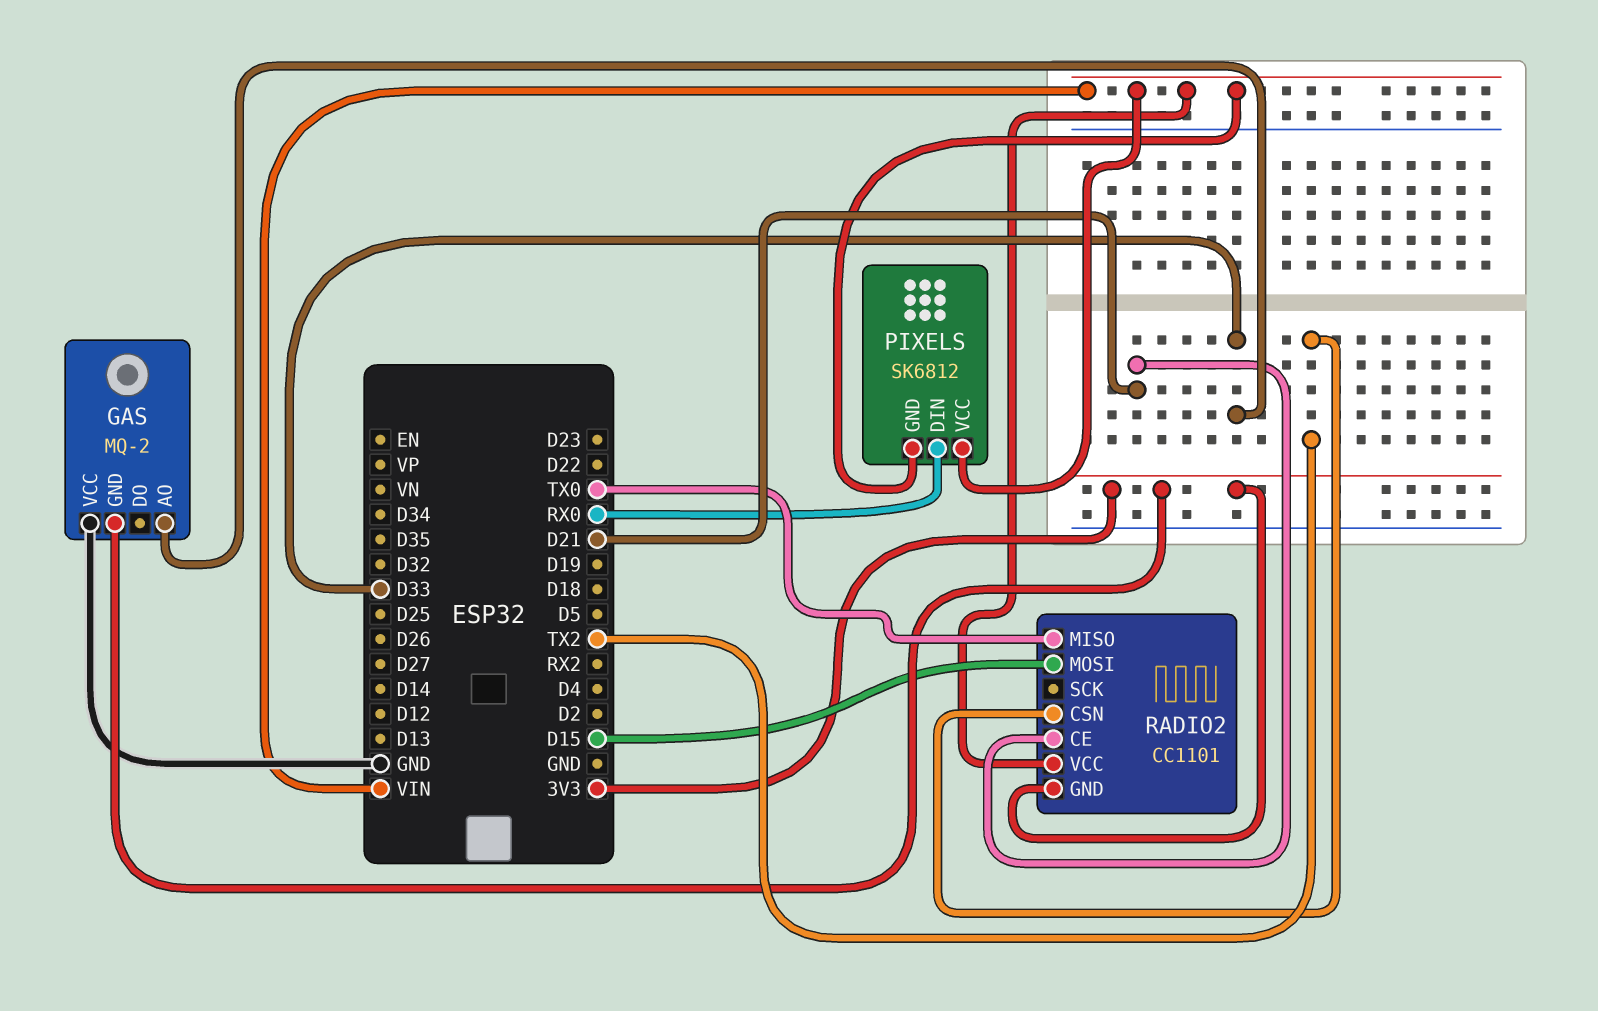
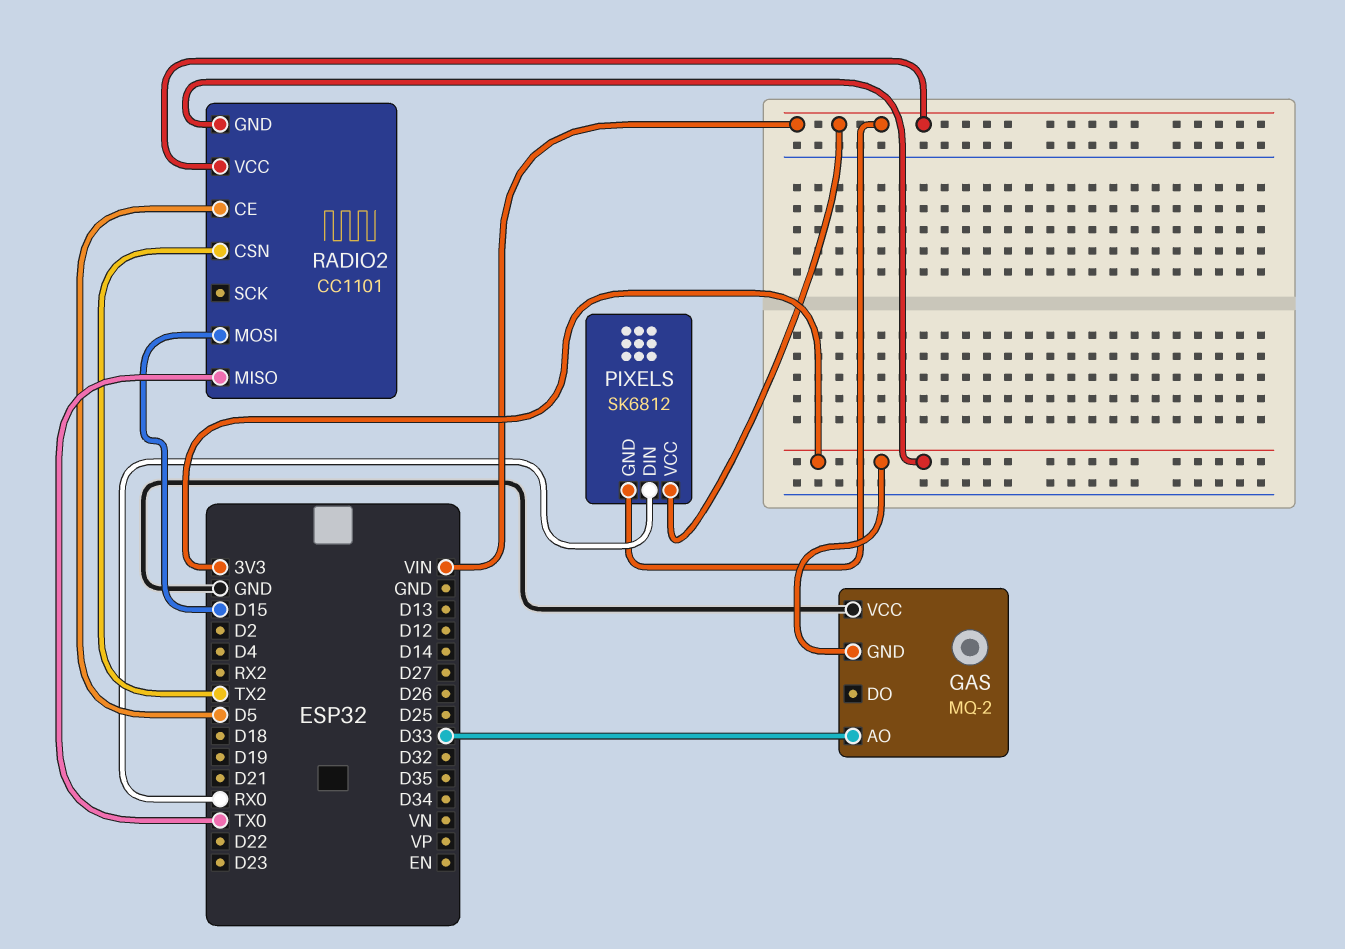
RADIO2 pin CE: D21 -> D5

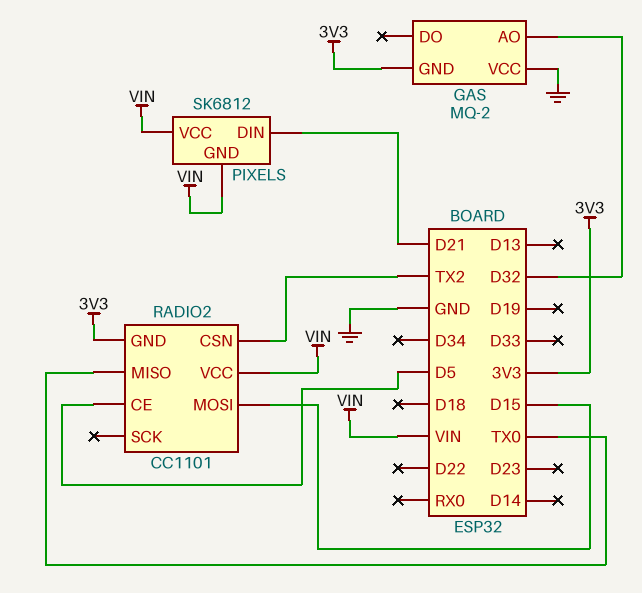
GAS pin AO: D33 -> D32
PIXELS pin DIN: RX0 -> D21

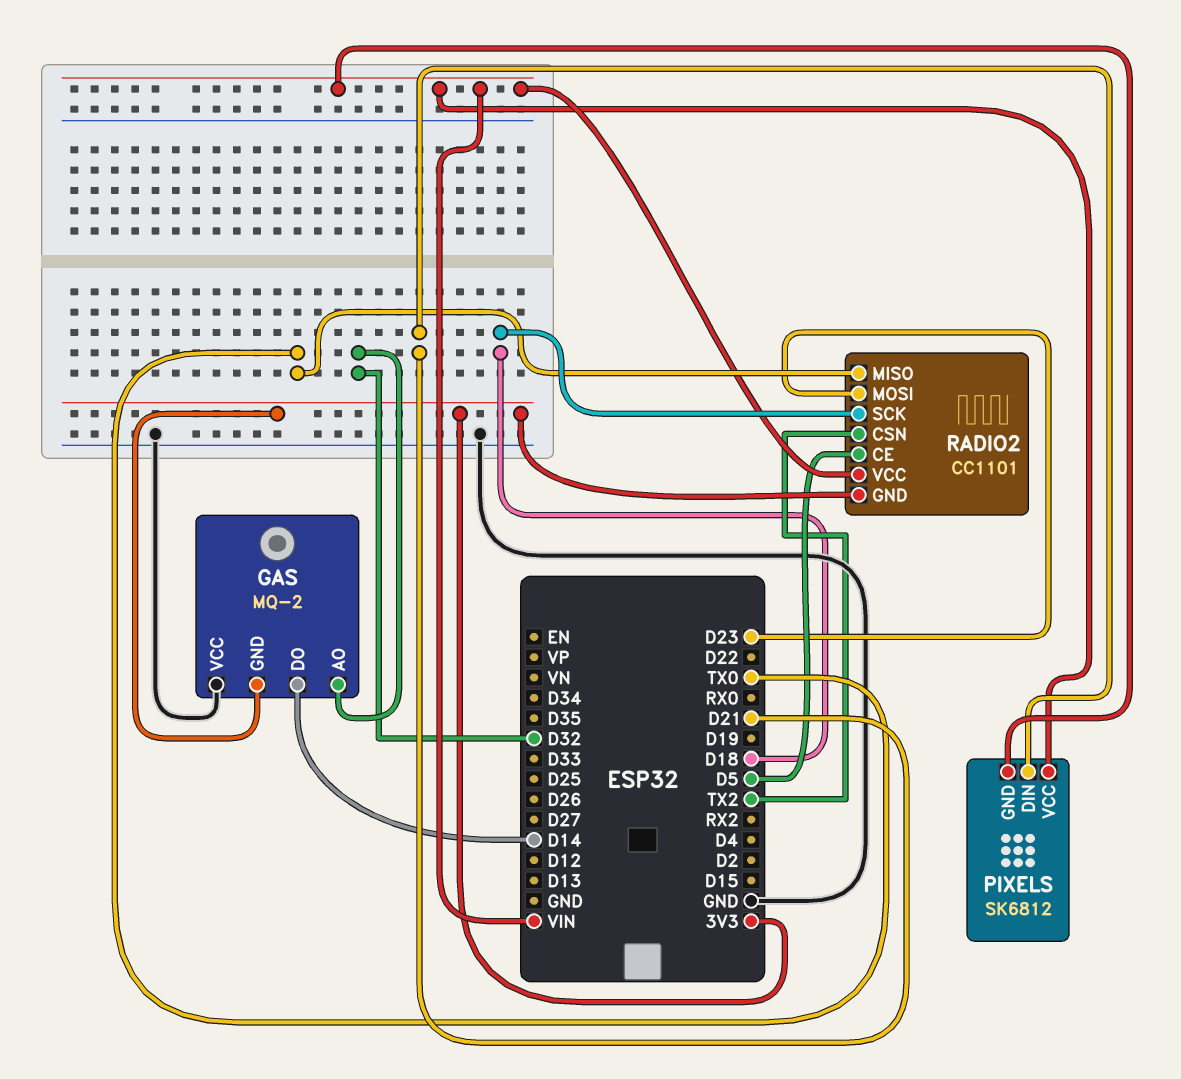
GAS pin DO: none -> D14
RADIO2 pin MOSI: D15 -> D23
RADIO2 pin SCK: none -> D18

